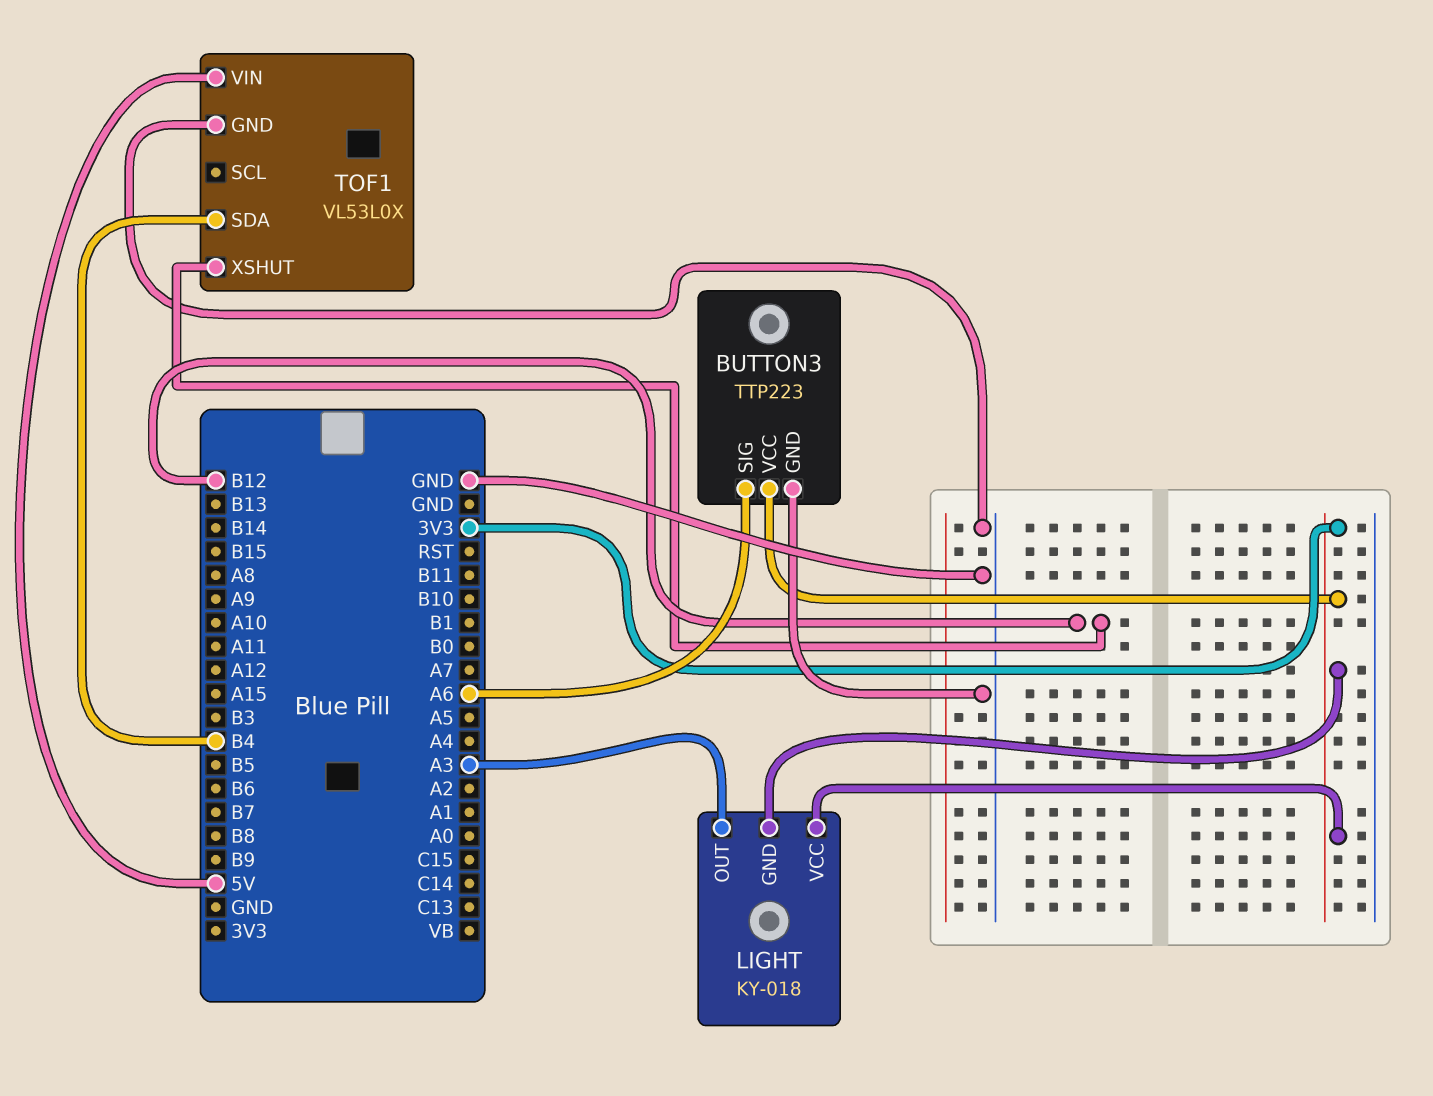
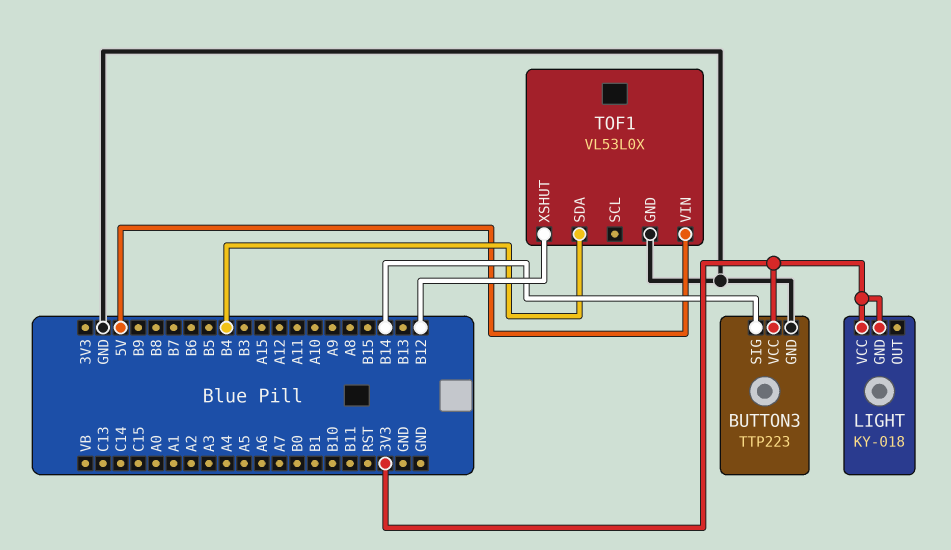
BUTTON3 pin SIG: A6 -> B14
LIGHT pin OUT: A3 -> none

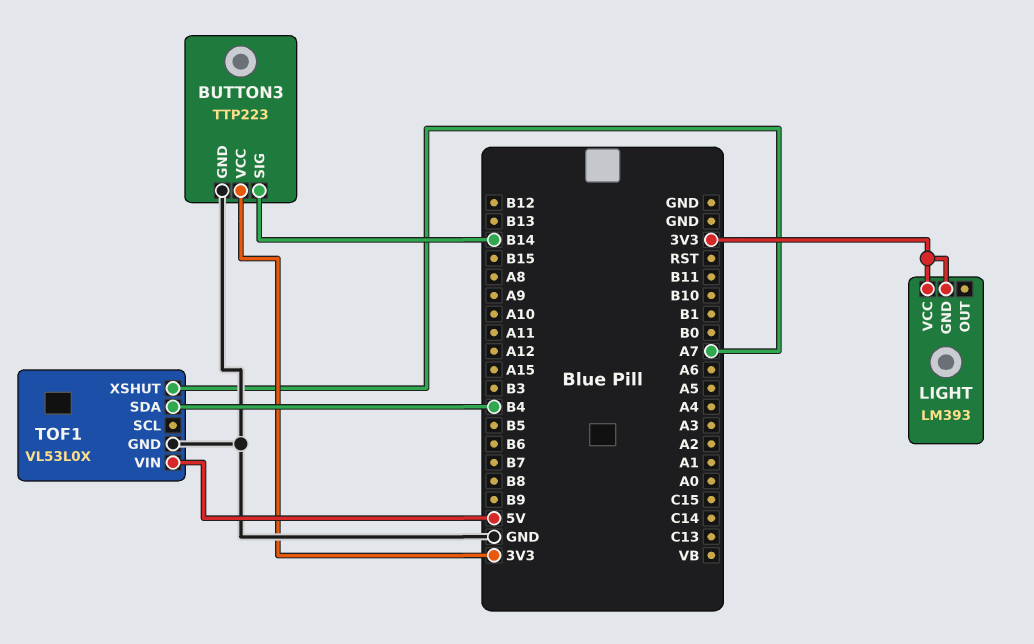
LIGHT: KY-018 -> LM393
TOF1 pin XSHUT: B12 -> A7

